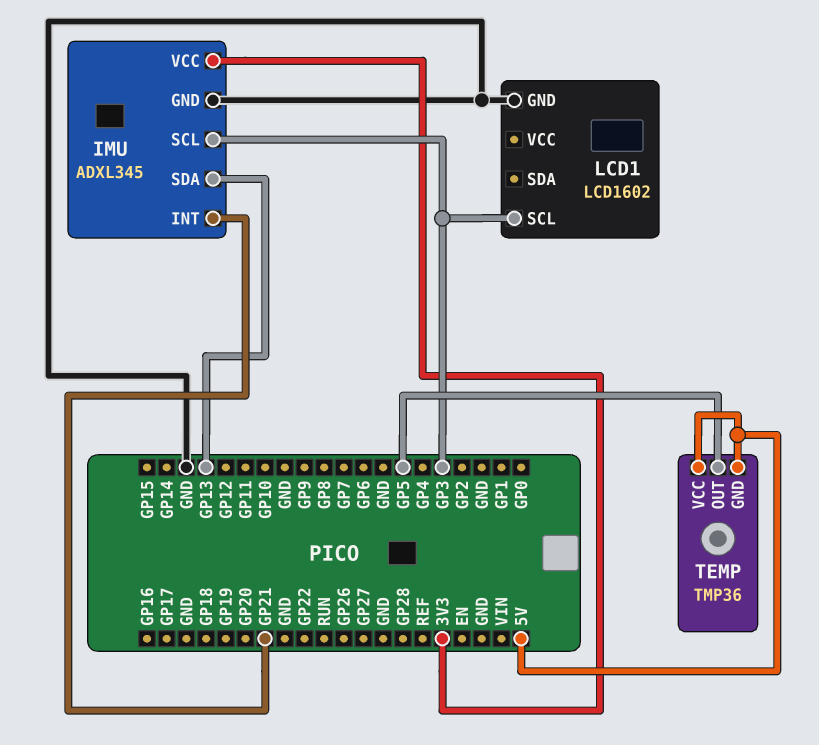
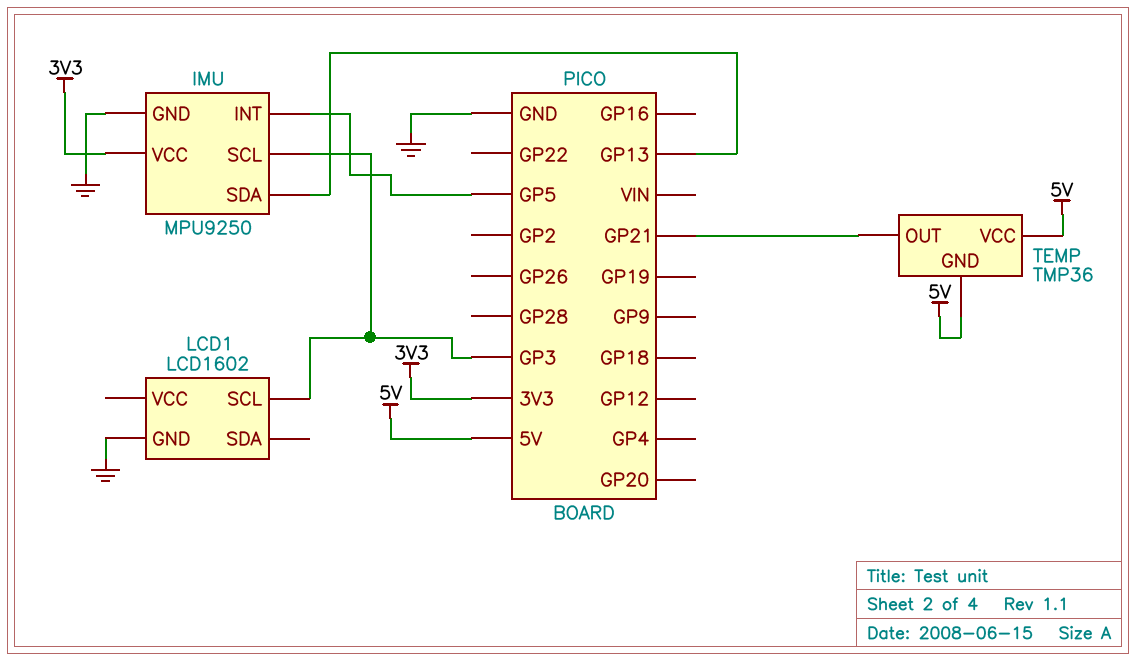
IMU: ADXL345 -> MPU9250
IMU pin INT: GP21 -> GP5
TEMP pin OUT: GP5 -> GP21

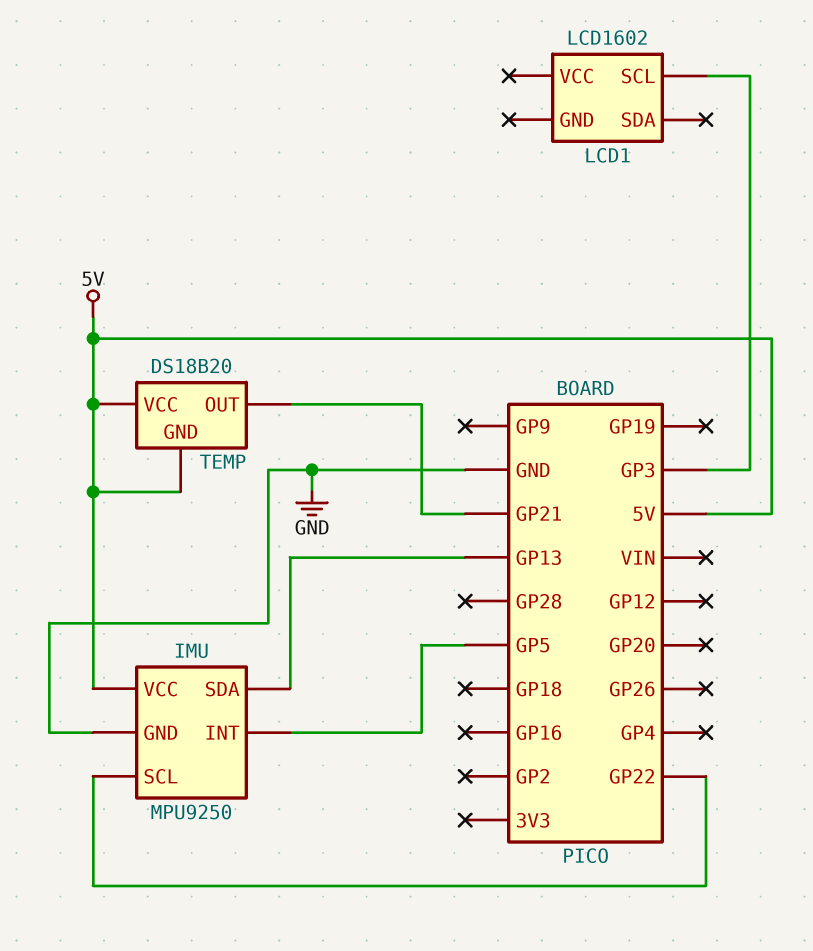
IMU pin SCL: GP3 -> GP22
IMU pin VCC: 3V3 -> 5V
LCD1 pin GND: GND -> none
TEMP: TMP36 -> DS18B20

